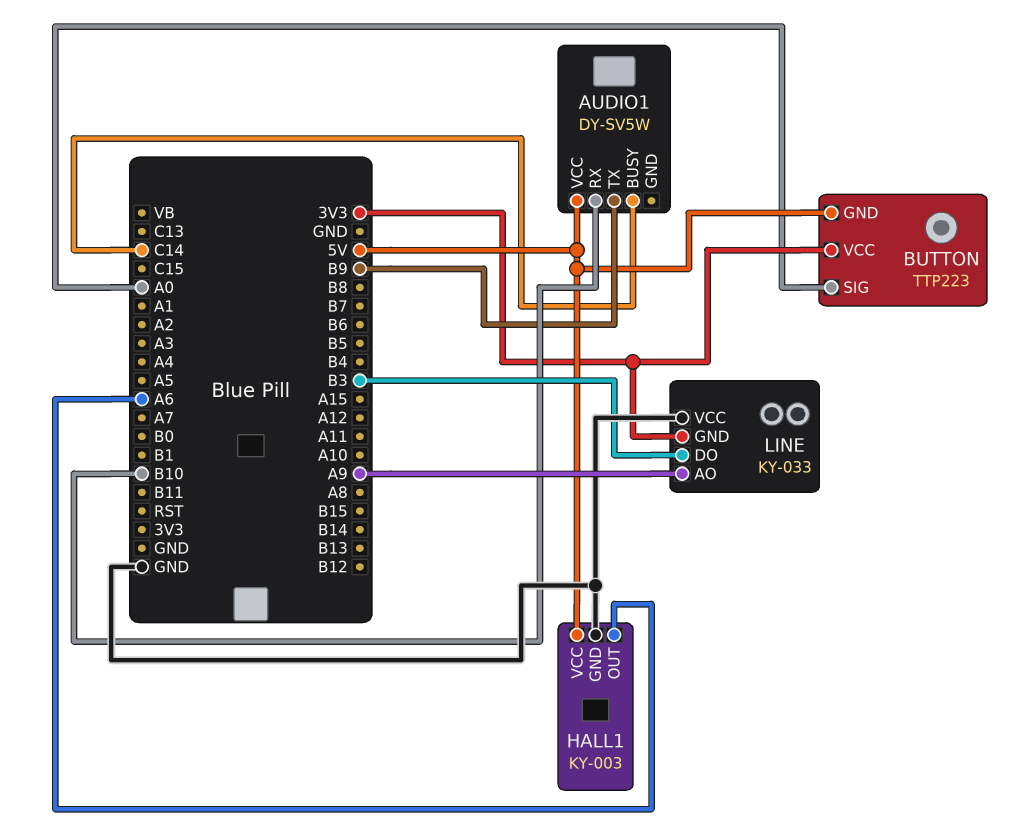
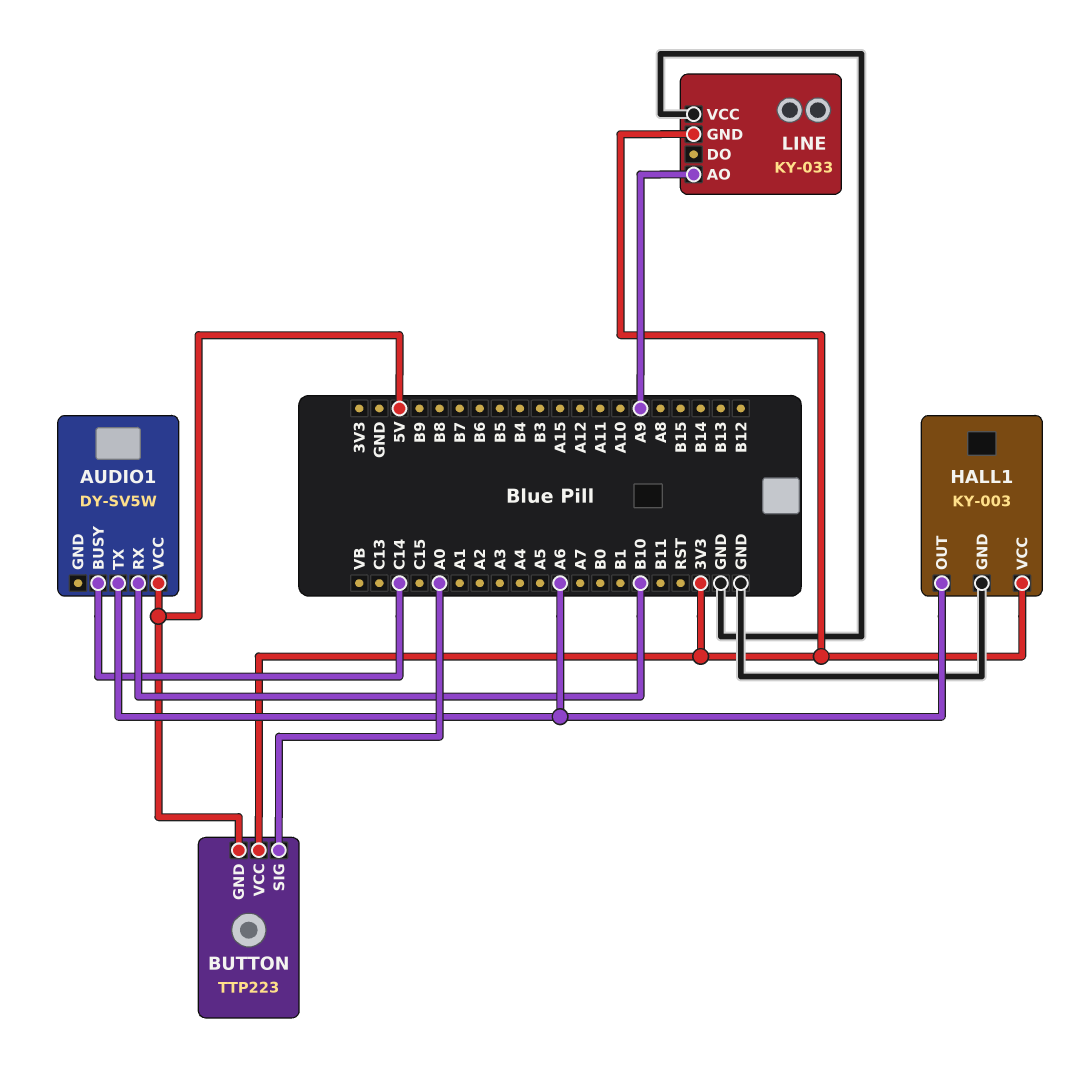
AUDIO1 pin TX: B9 -> A6
HALL1 pin VCC: 5V -> 3V3
LINE pin DO: B3 -> none

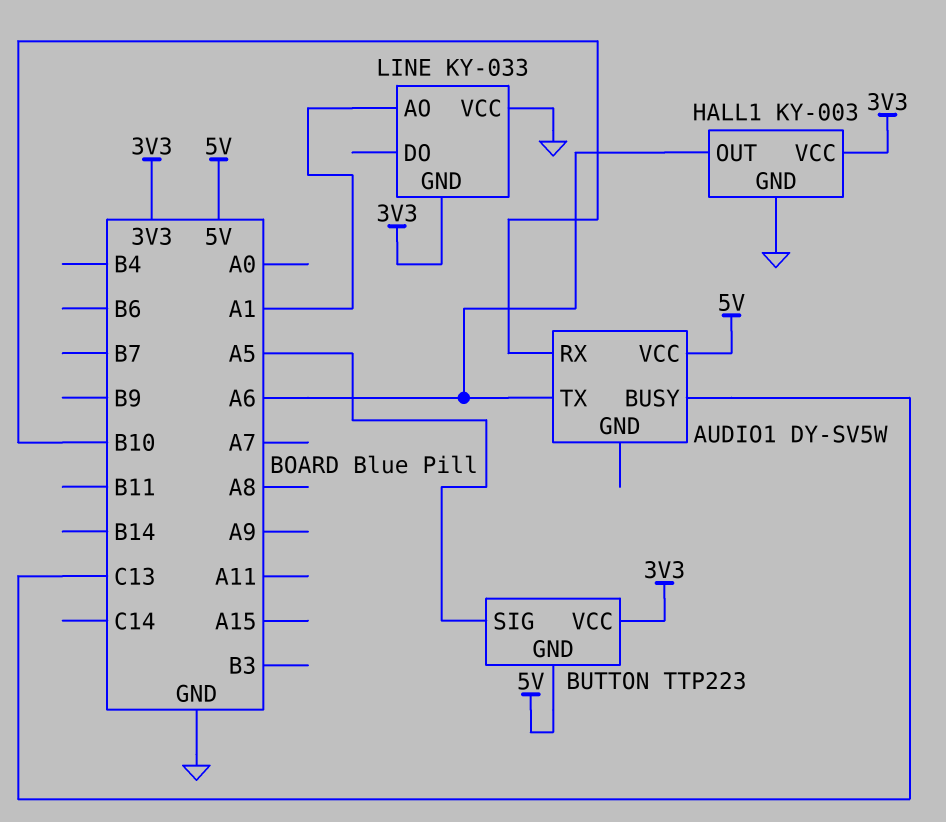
AUDIO1 pin BUSY: C14 -> C13
BUTTON pin SIG: A0 -> A5
LINE pin AO: A9 -> A1

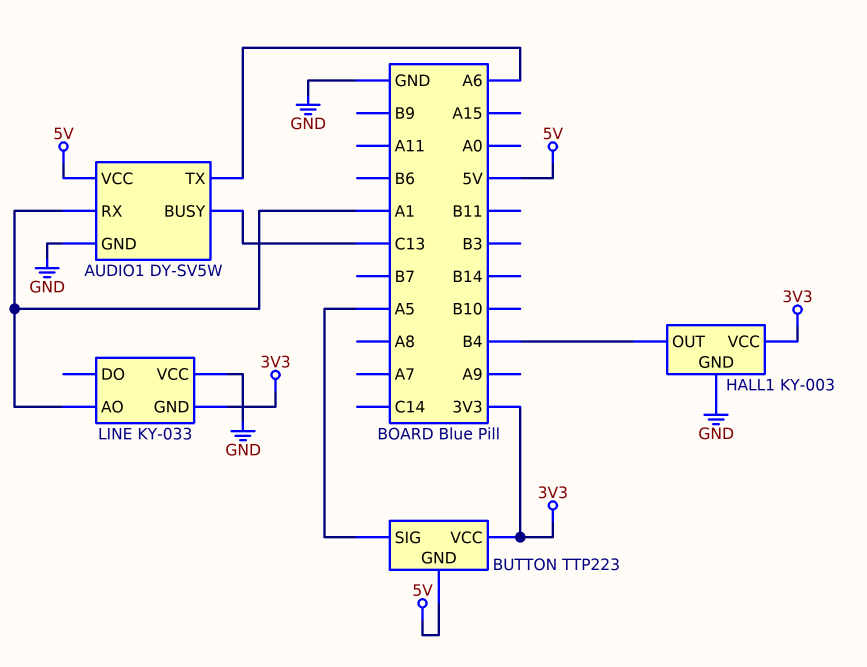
AUDIO1 pin GND: none -> GND
AUDIO1 pin RX: B10 -> A1
HALL1 pin OUT: A6 -> B4

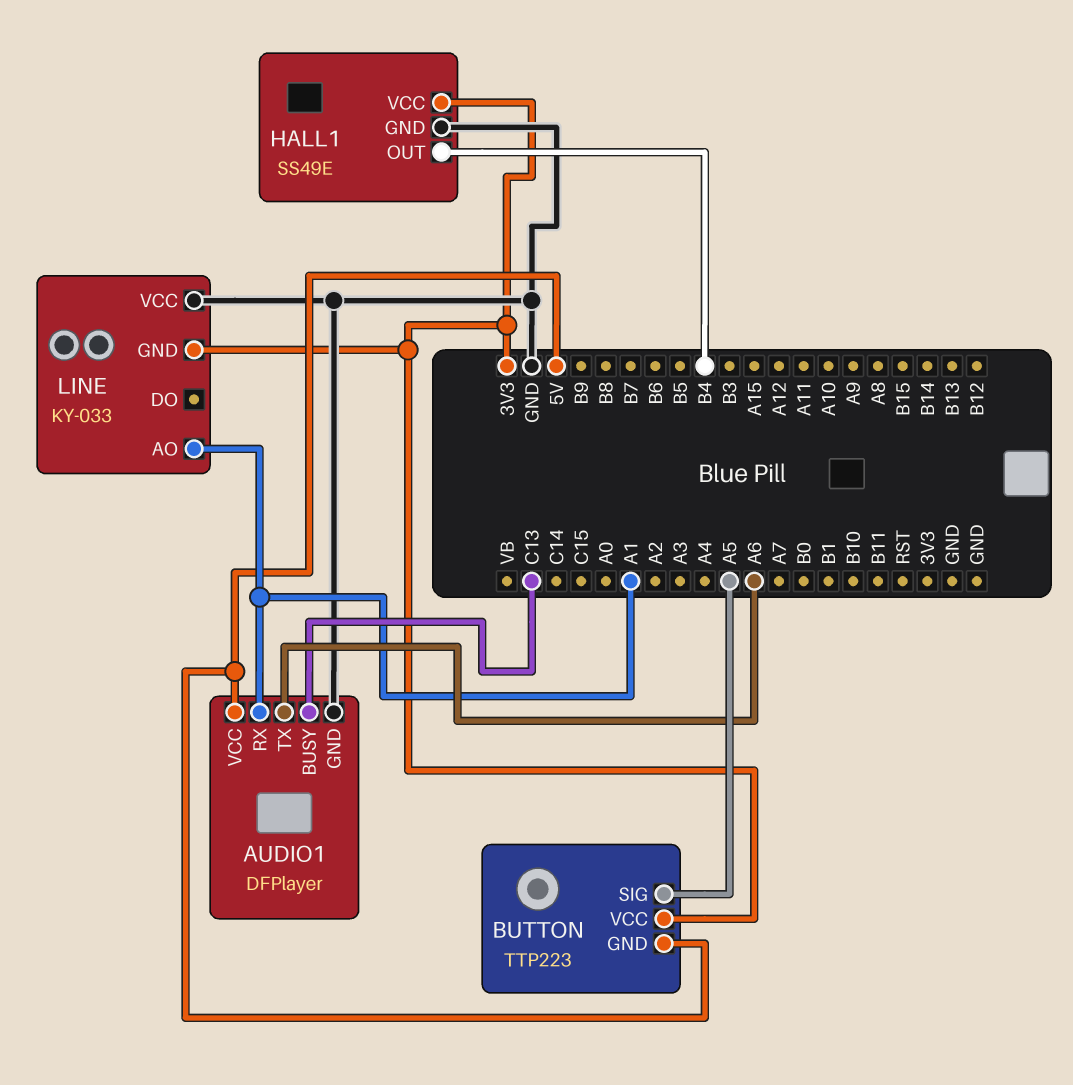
AUDIO1: DY-SV5W -> DFPlayer
HALL1: KY-003 -> SS49E

